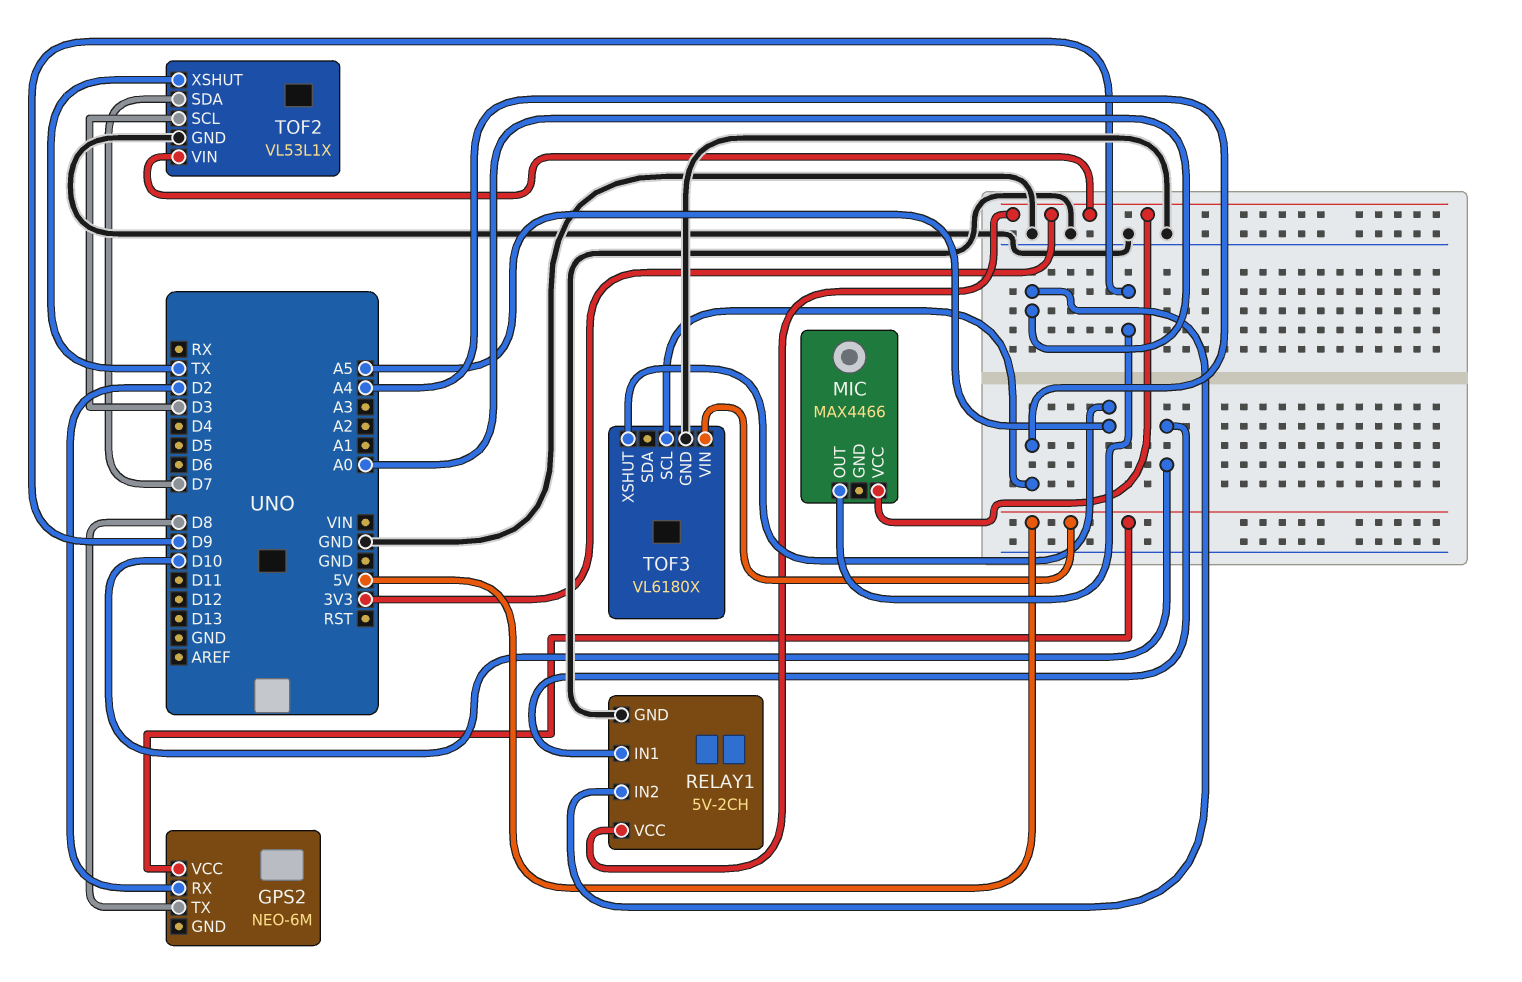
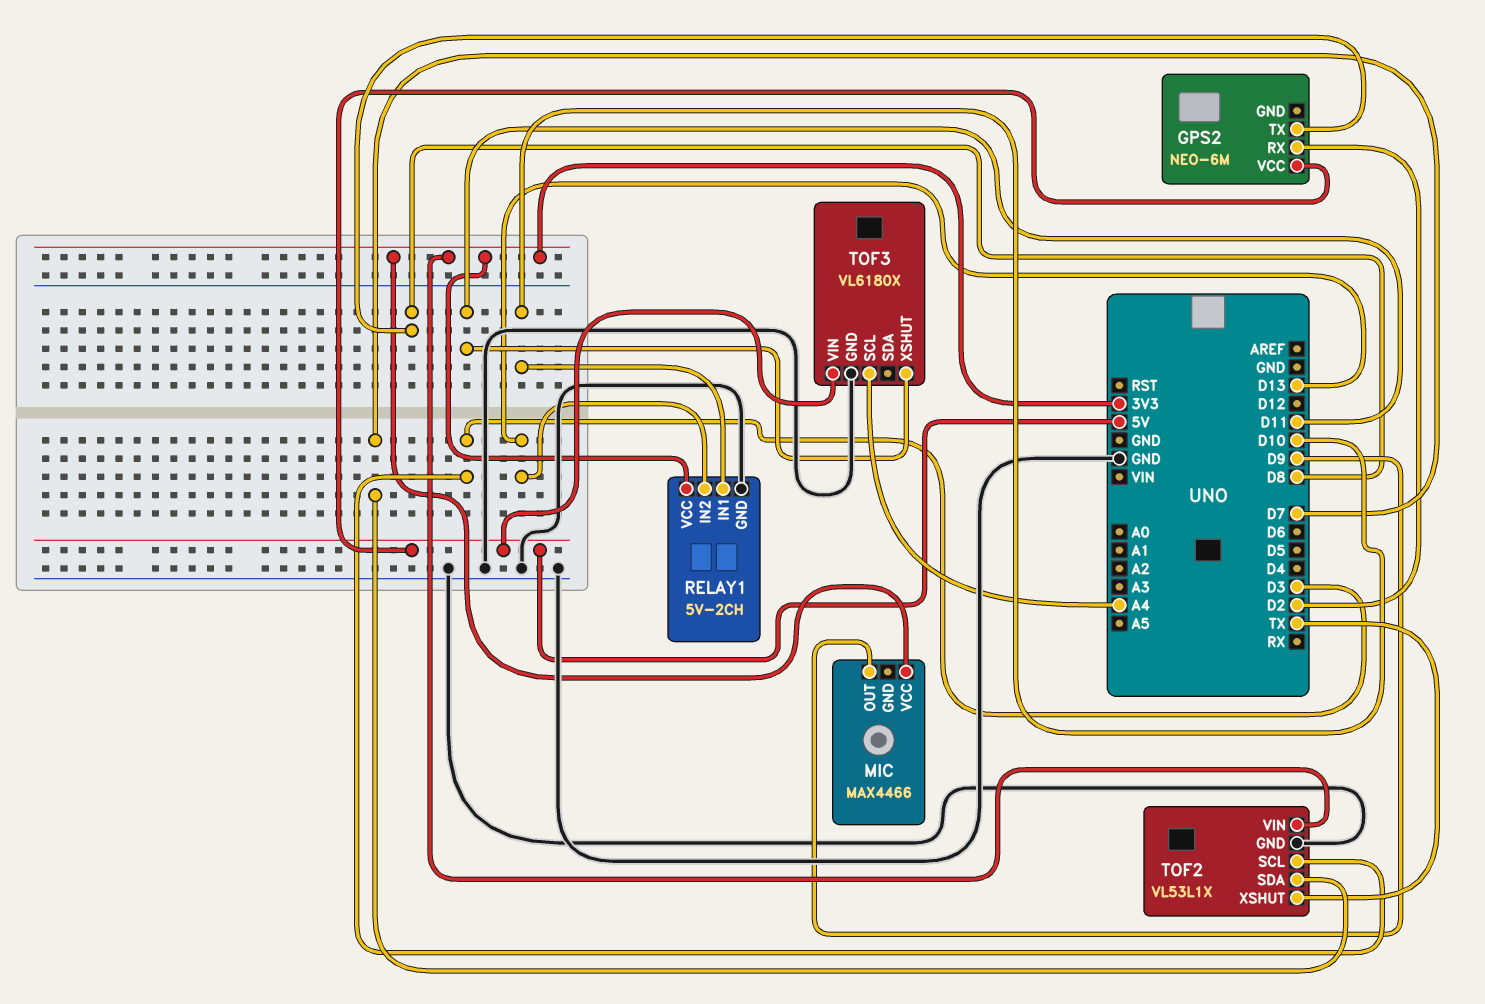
RELAY1 pin IN2: A0 -> D13
TOF3 pin XSHUT: A5 -> D11

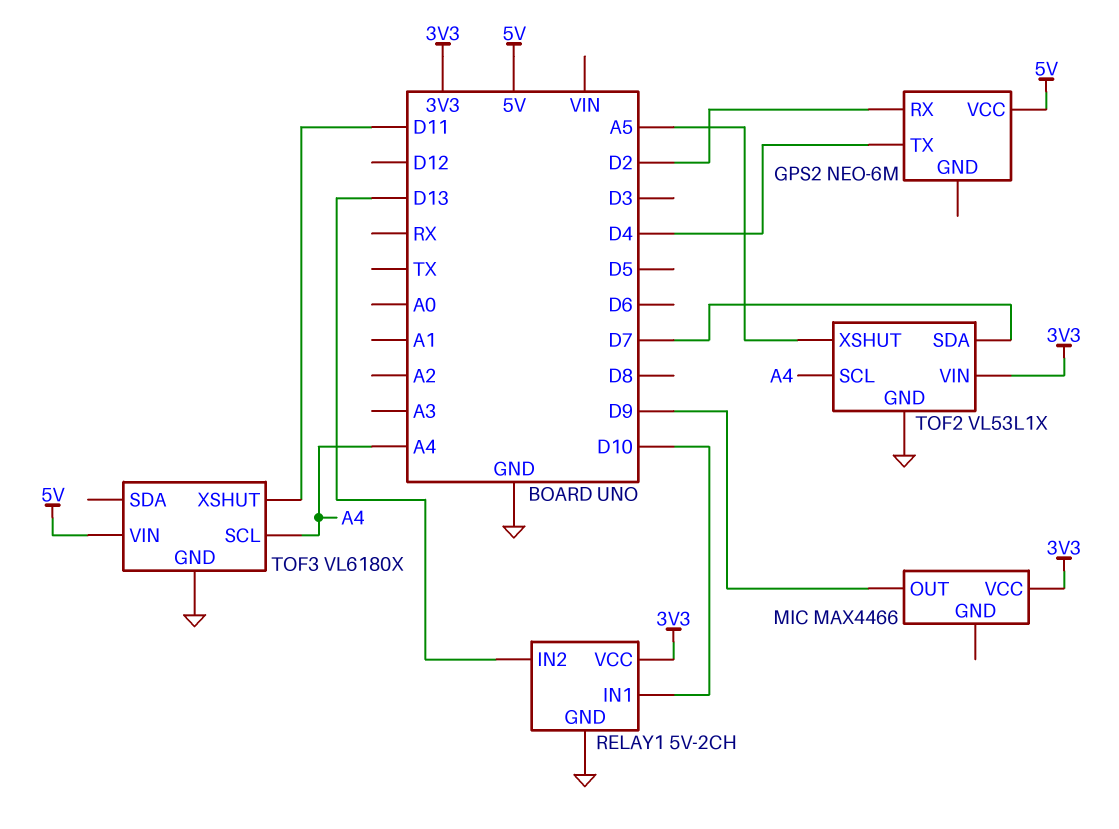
GPS2 pin TX: D8 -> D4
TOF2 pin SCL: D3 -> A4
TOF2 pin XSHUT: TX -> A5

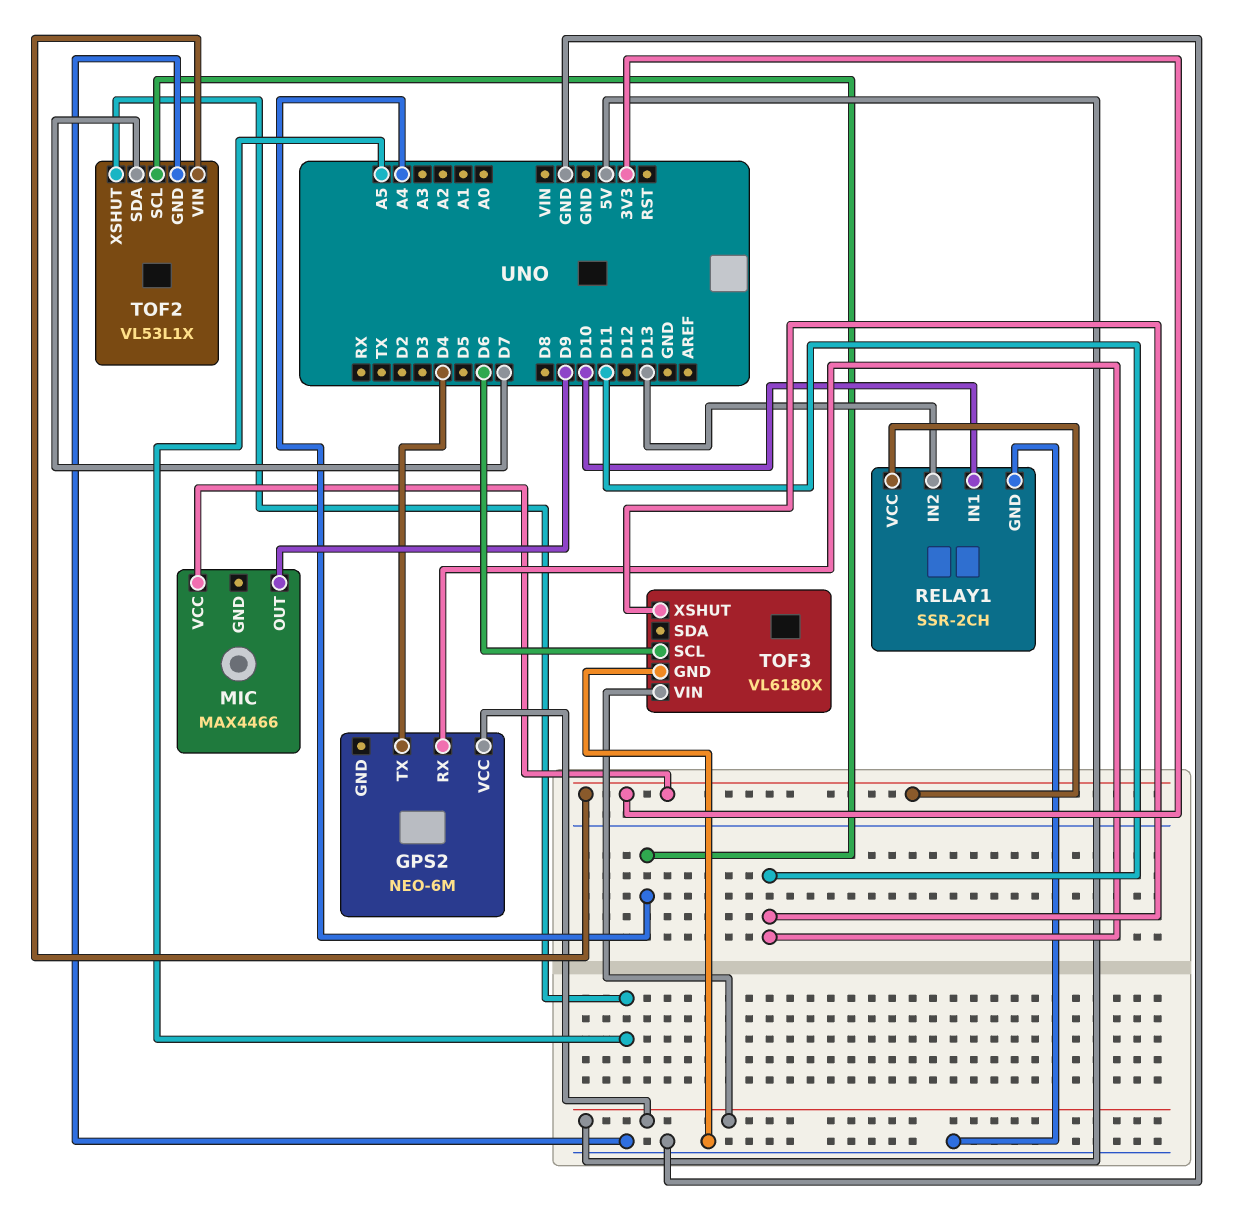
GPS2 pin RX: D2 -> D11
RELAY1: 5V-2CH -> SSR-2CH
TOF3 pin SCL: A4 -> D6

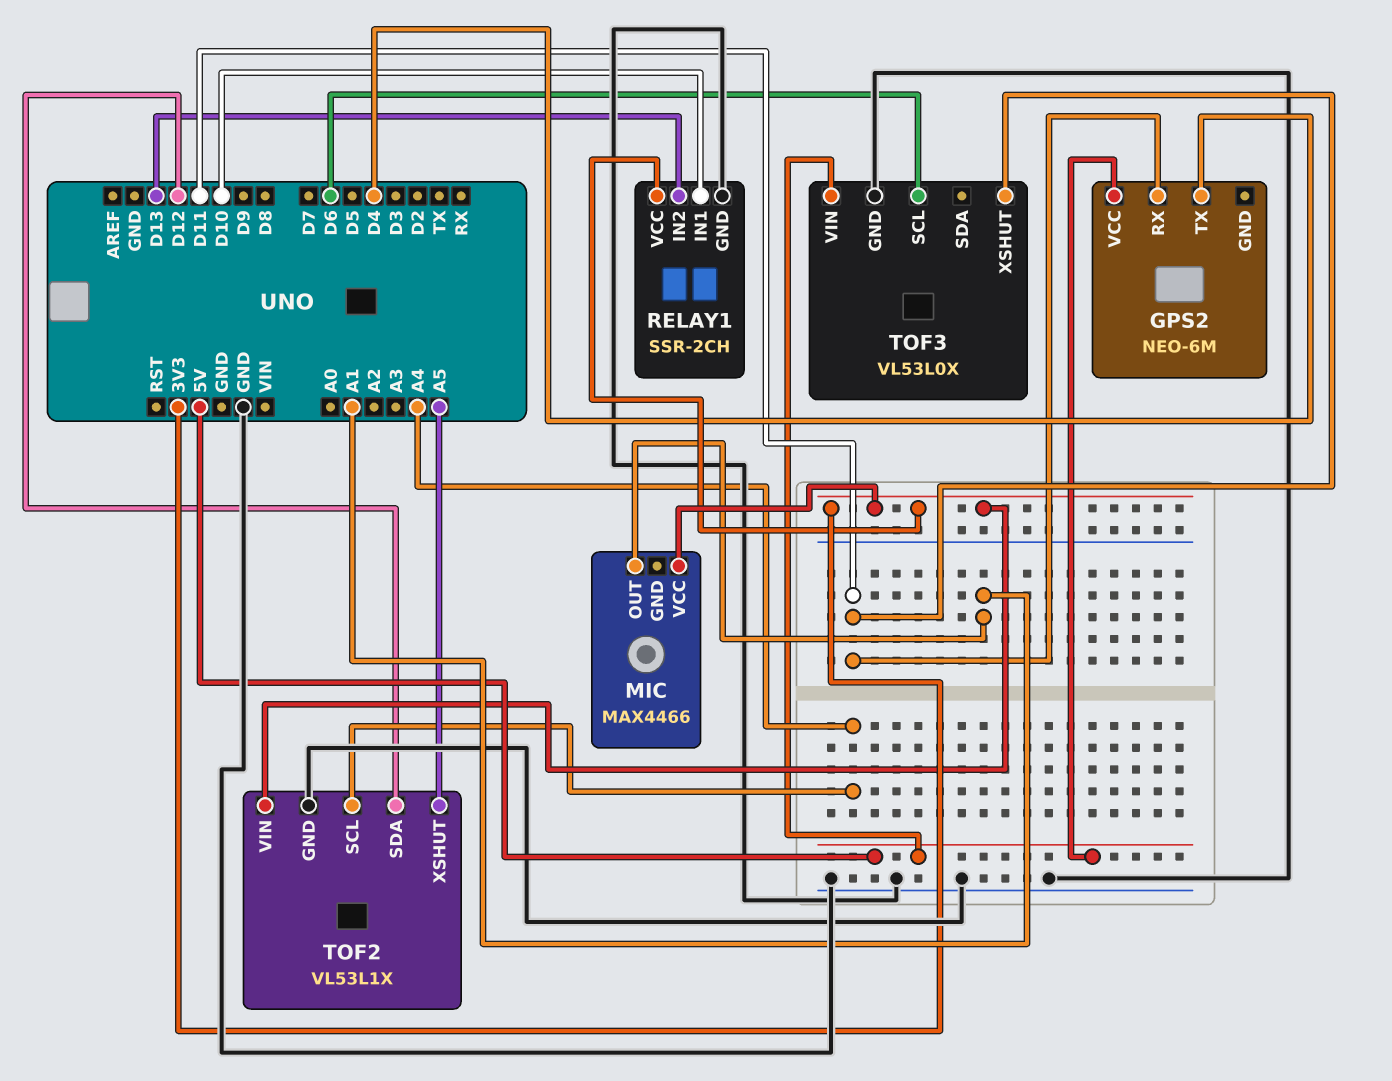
MIC pin OUT: D9 -> A1
TOF2 pin SDA: D7 -> D12
TOF3: VL6180X -> VL53L0X

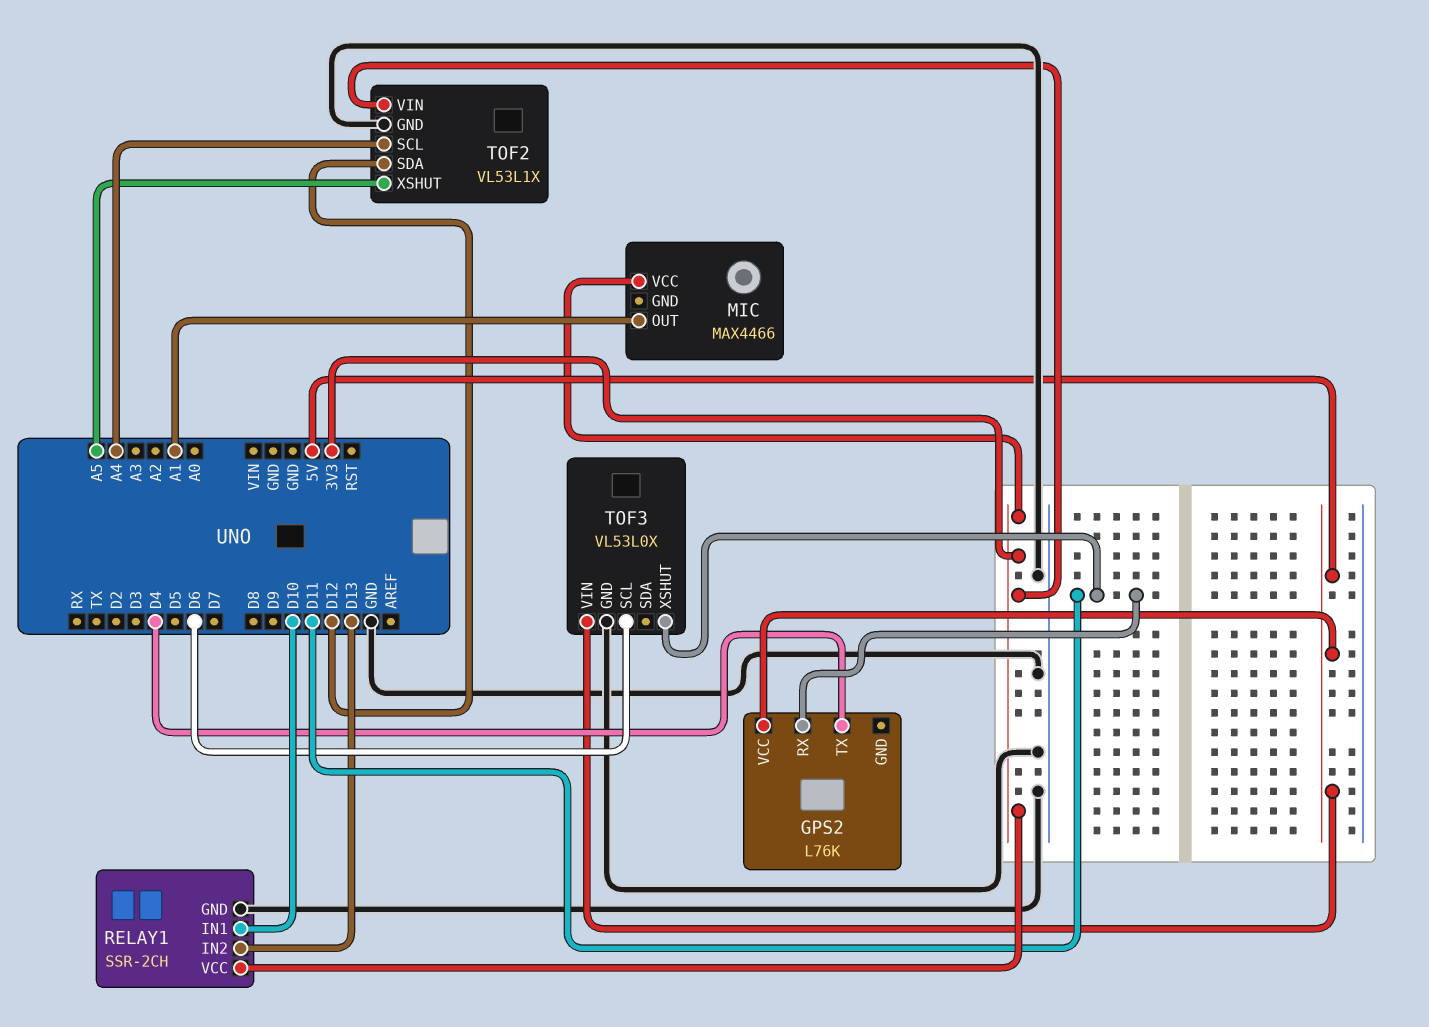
GPS2: NEO-6M -> L76K

